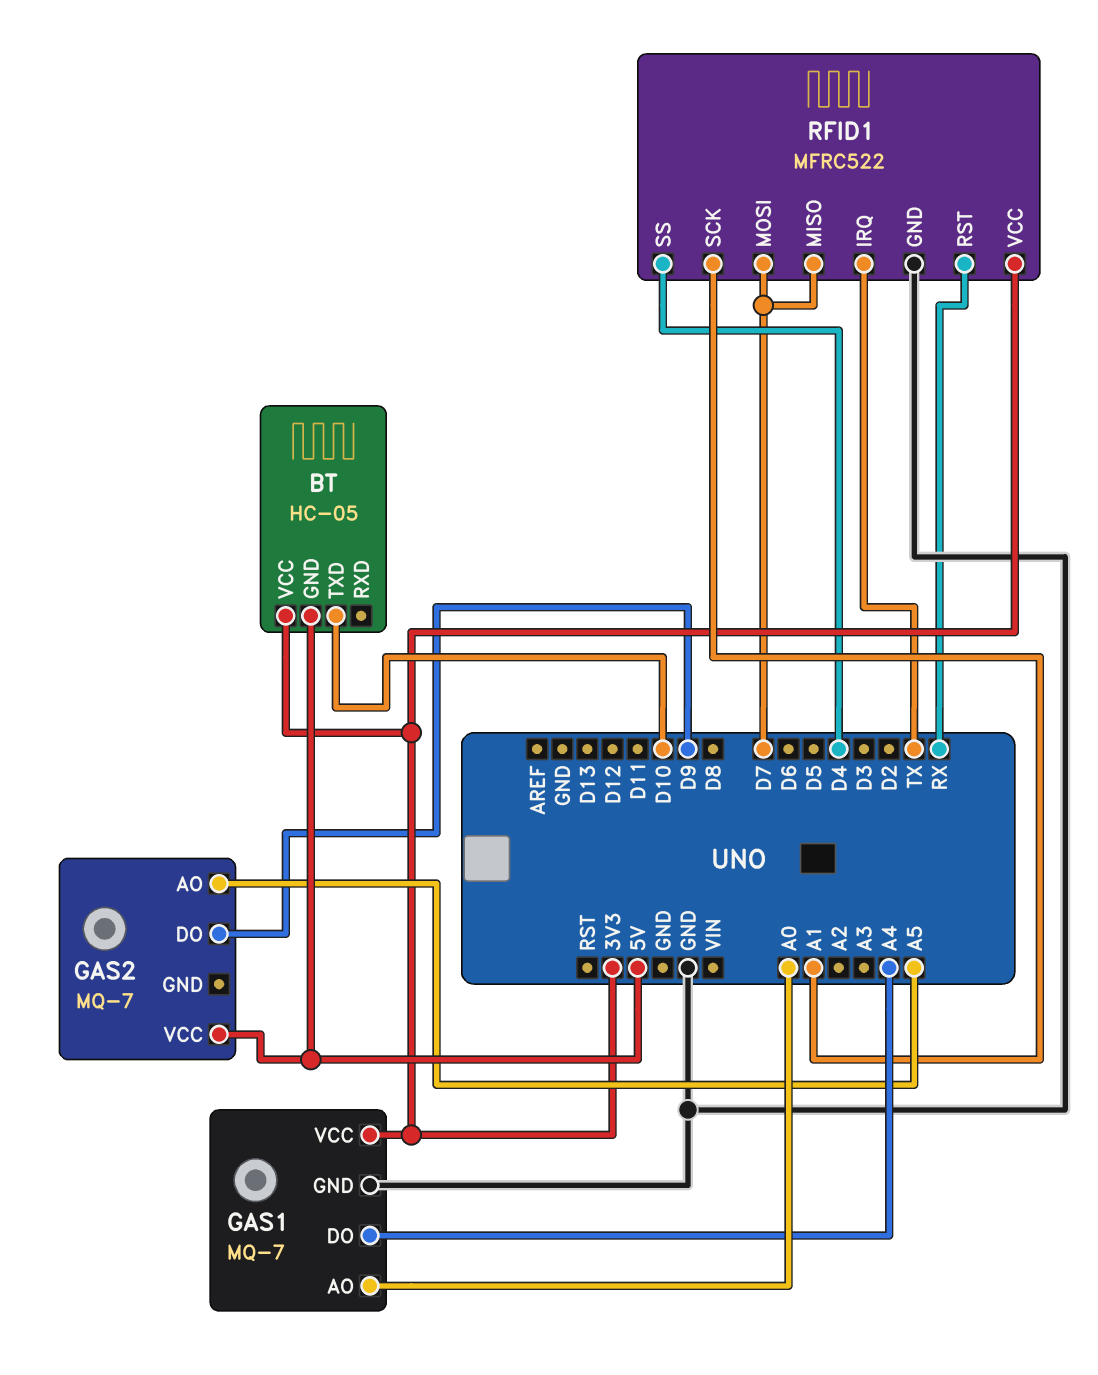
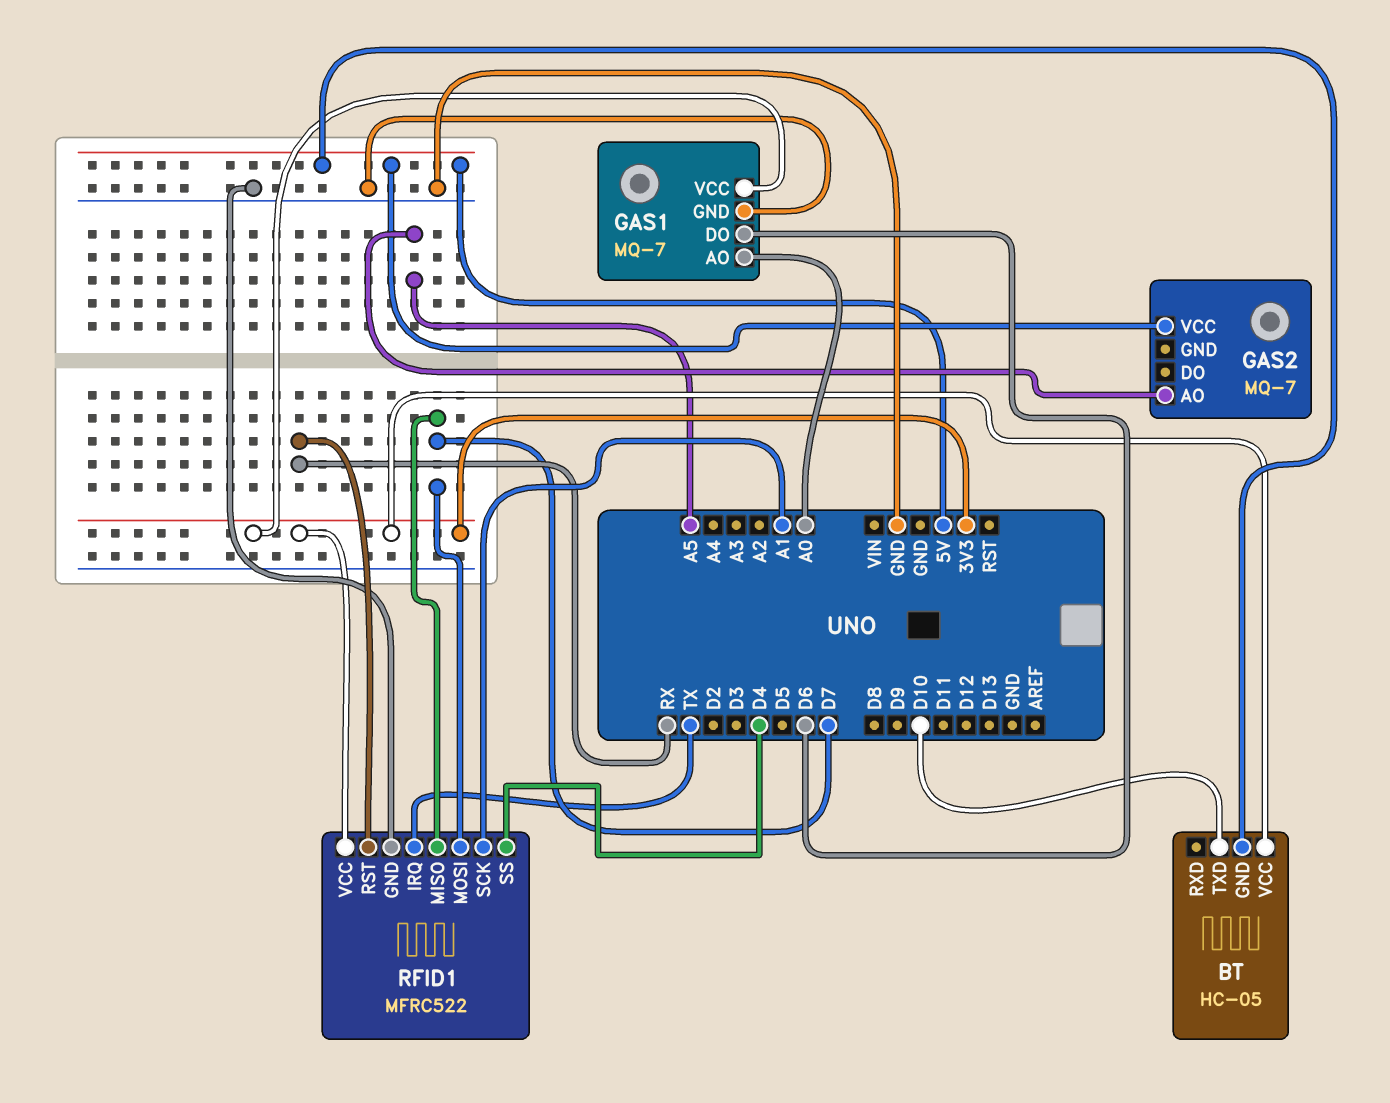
GAS1 pin DO: A4 -> D6
GAS2 pin DO: D9 -> none

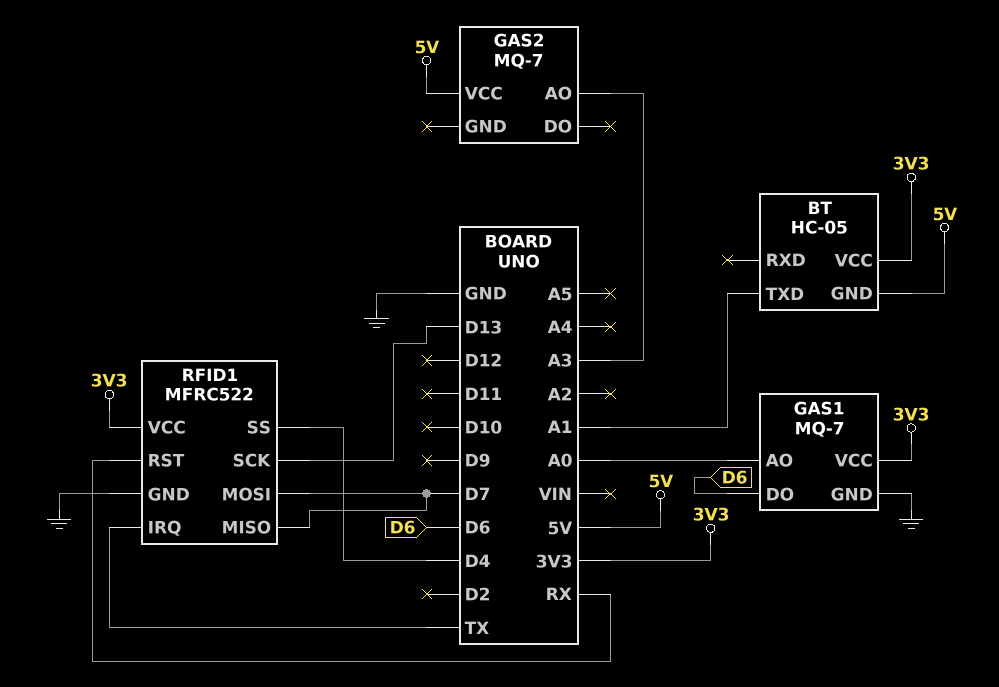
BT pin TXD: D10 -> A1
GAS2 pin AO: A5 -> A3
RFID1 pin SCK: A1 -> D13

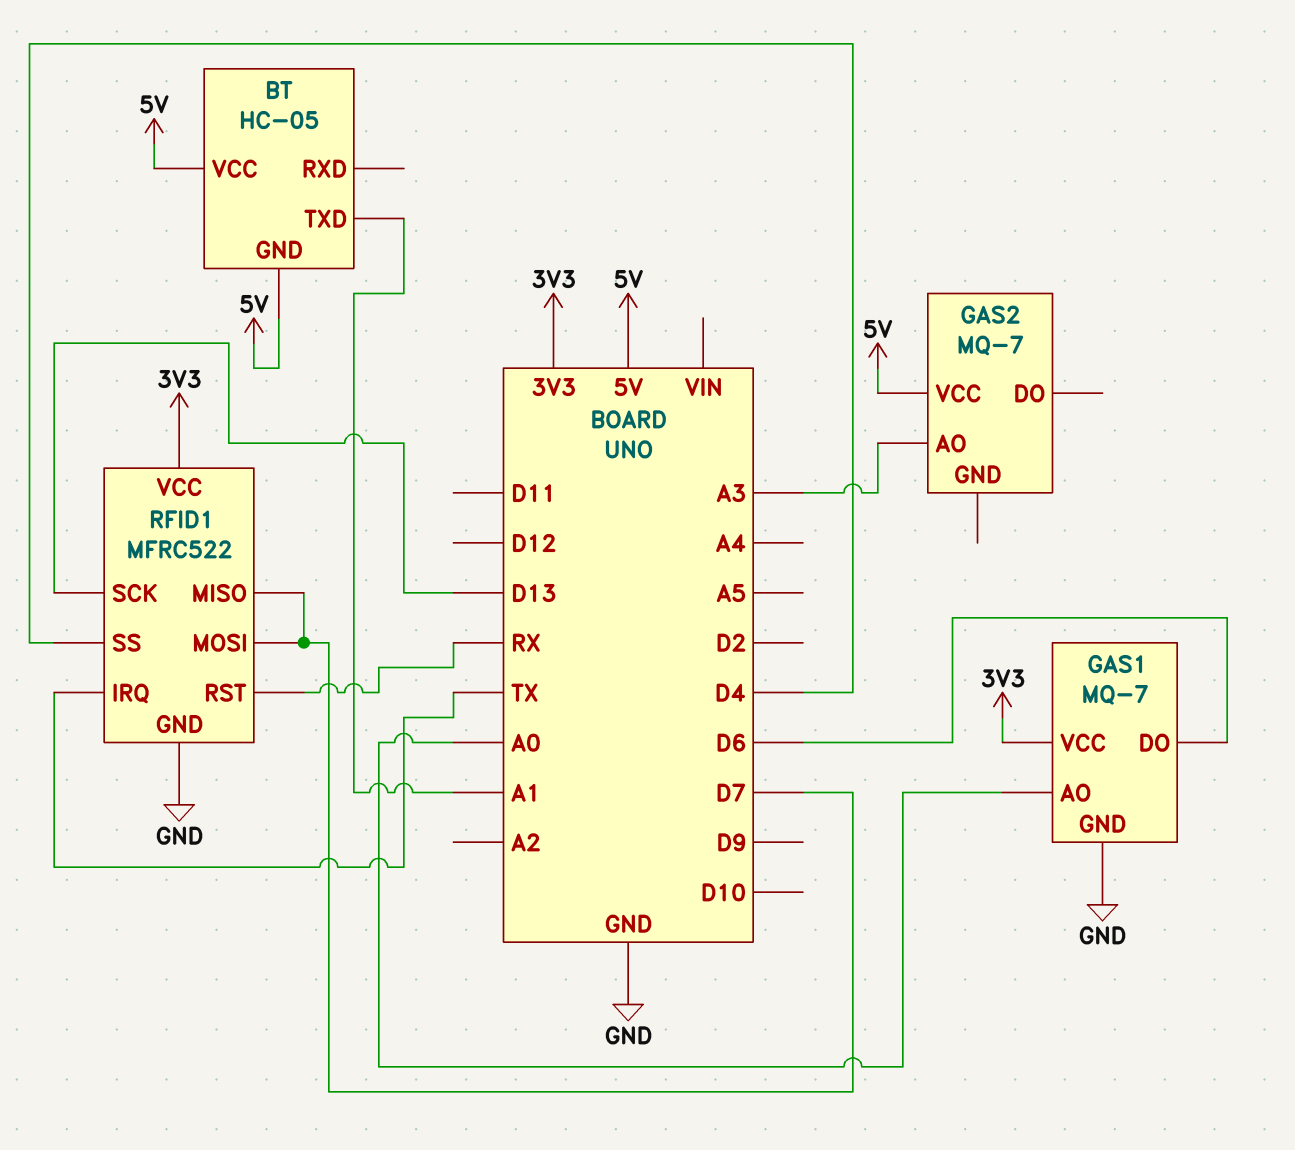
BT pin VCC: 3V3 -> 5V

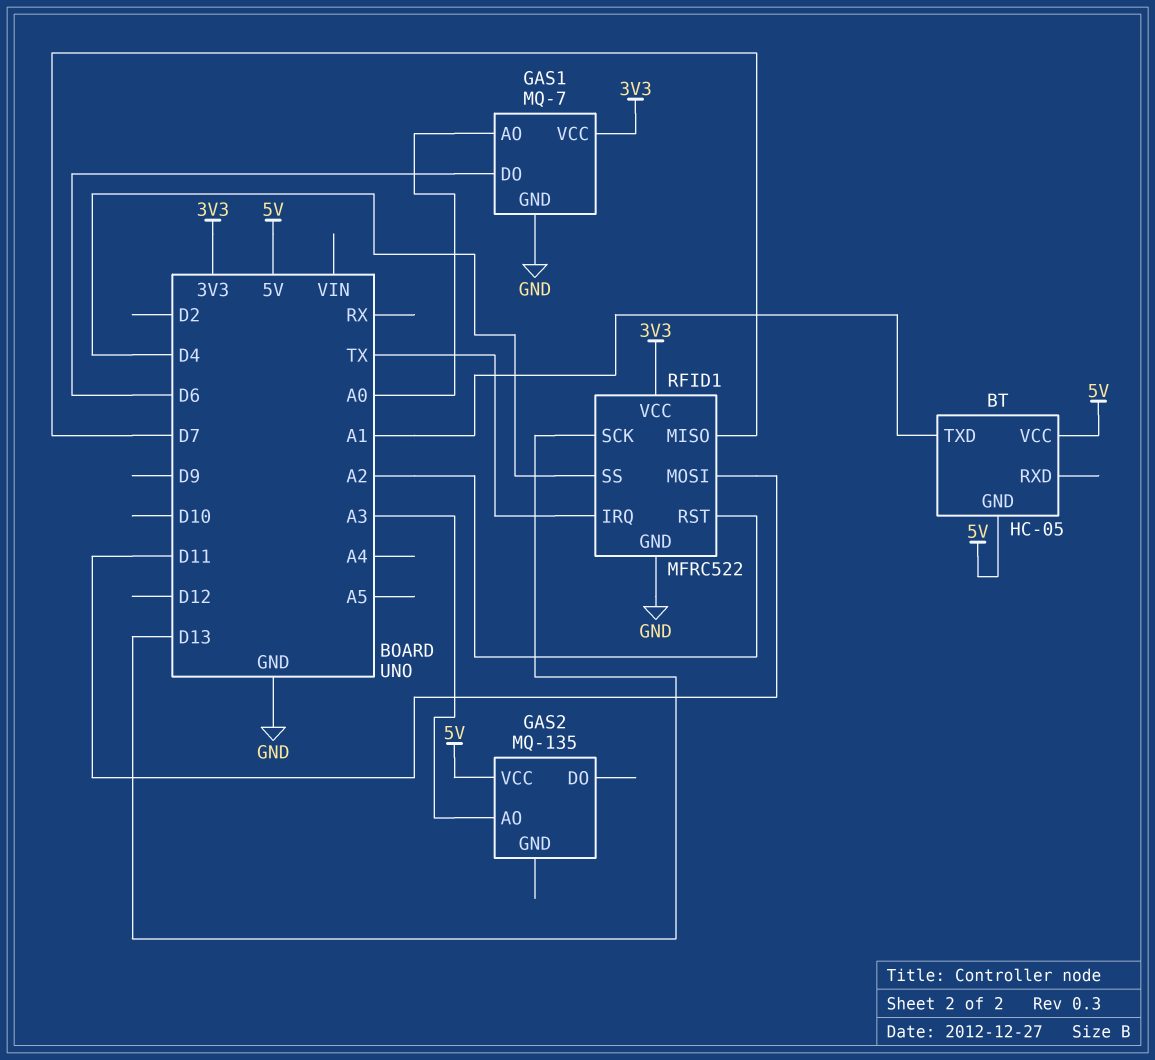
GAS2: MQ-7 -> MQ-135
RFID1 pin MOSI: D7 -> D11
RFID1 pin RST: RX -> A2

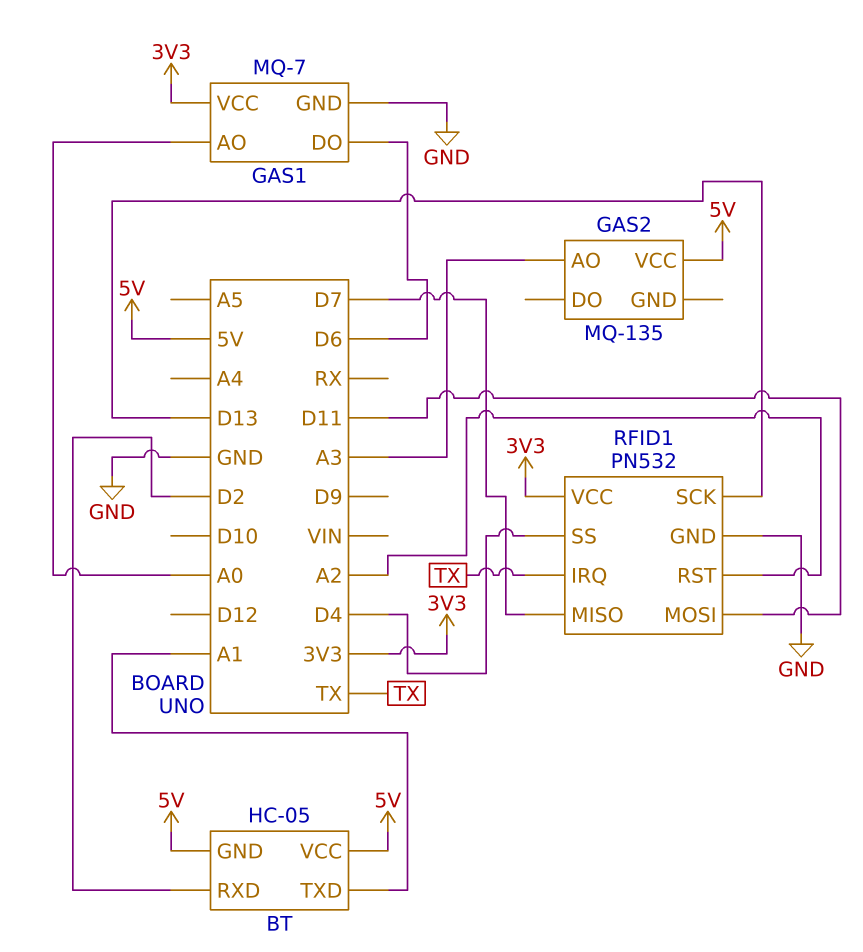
BT pin RXD: none -> D2
RFID1: MFRC522 -> PN532

